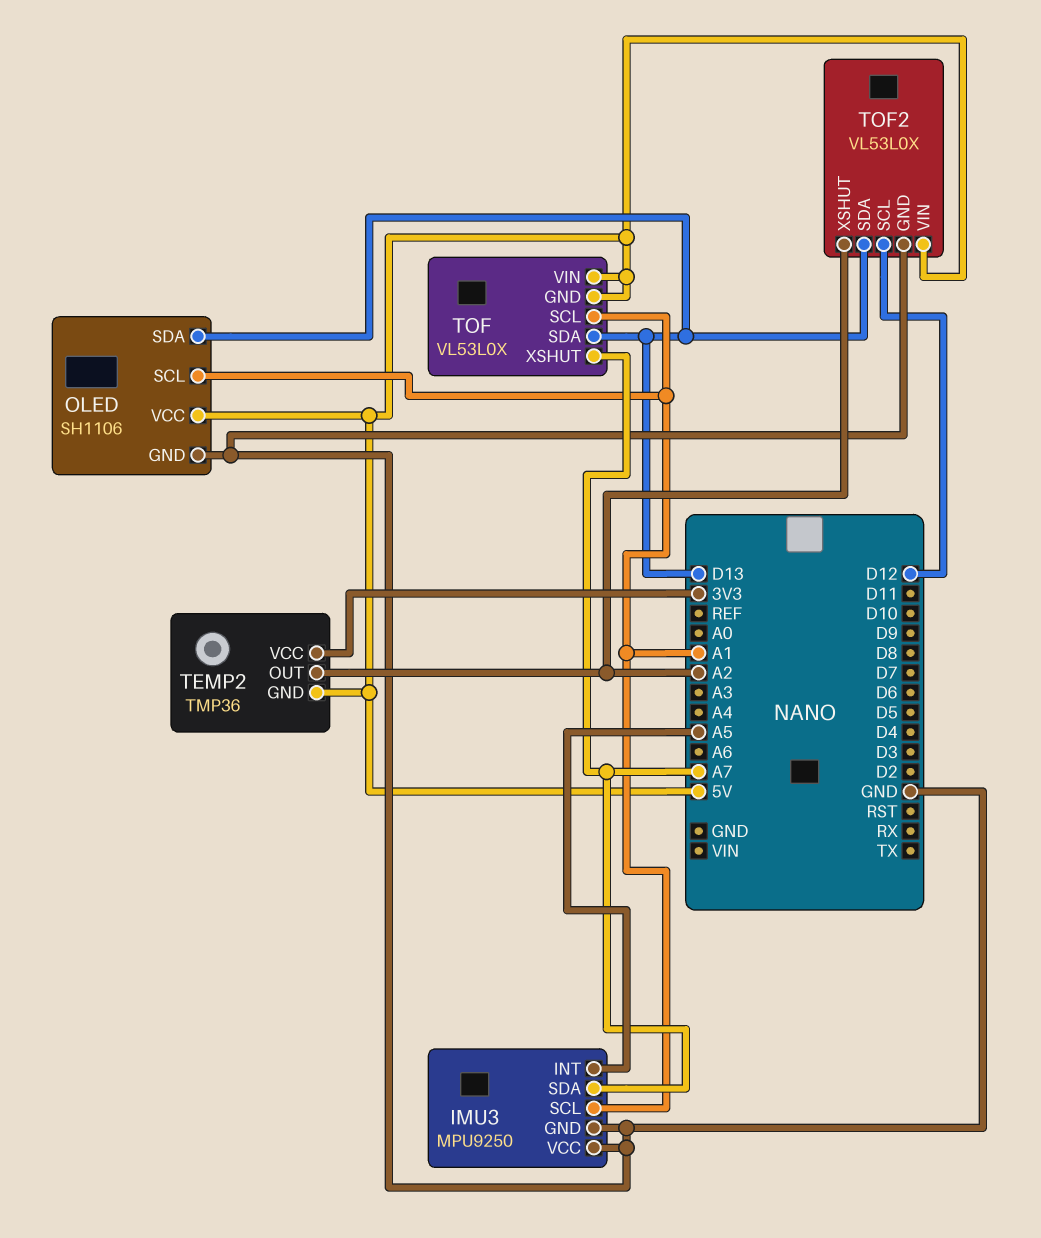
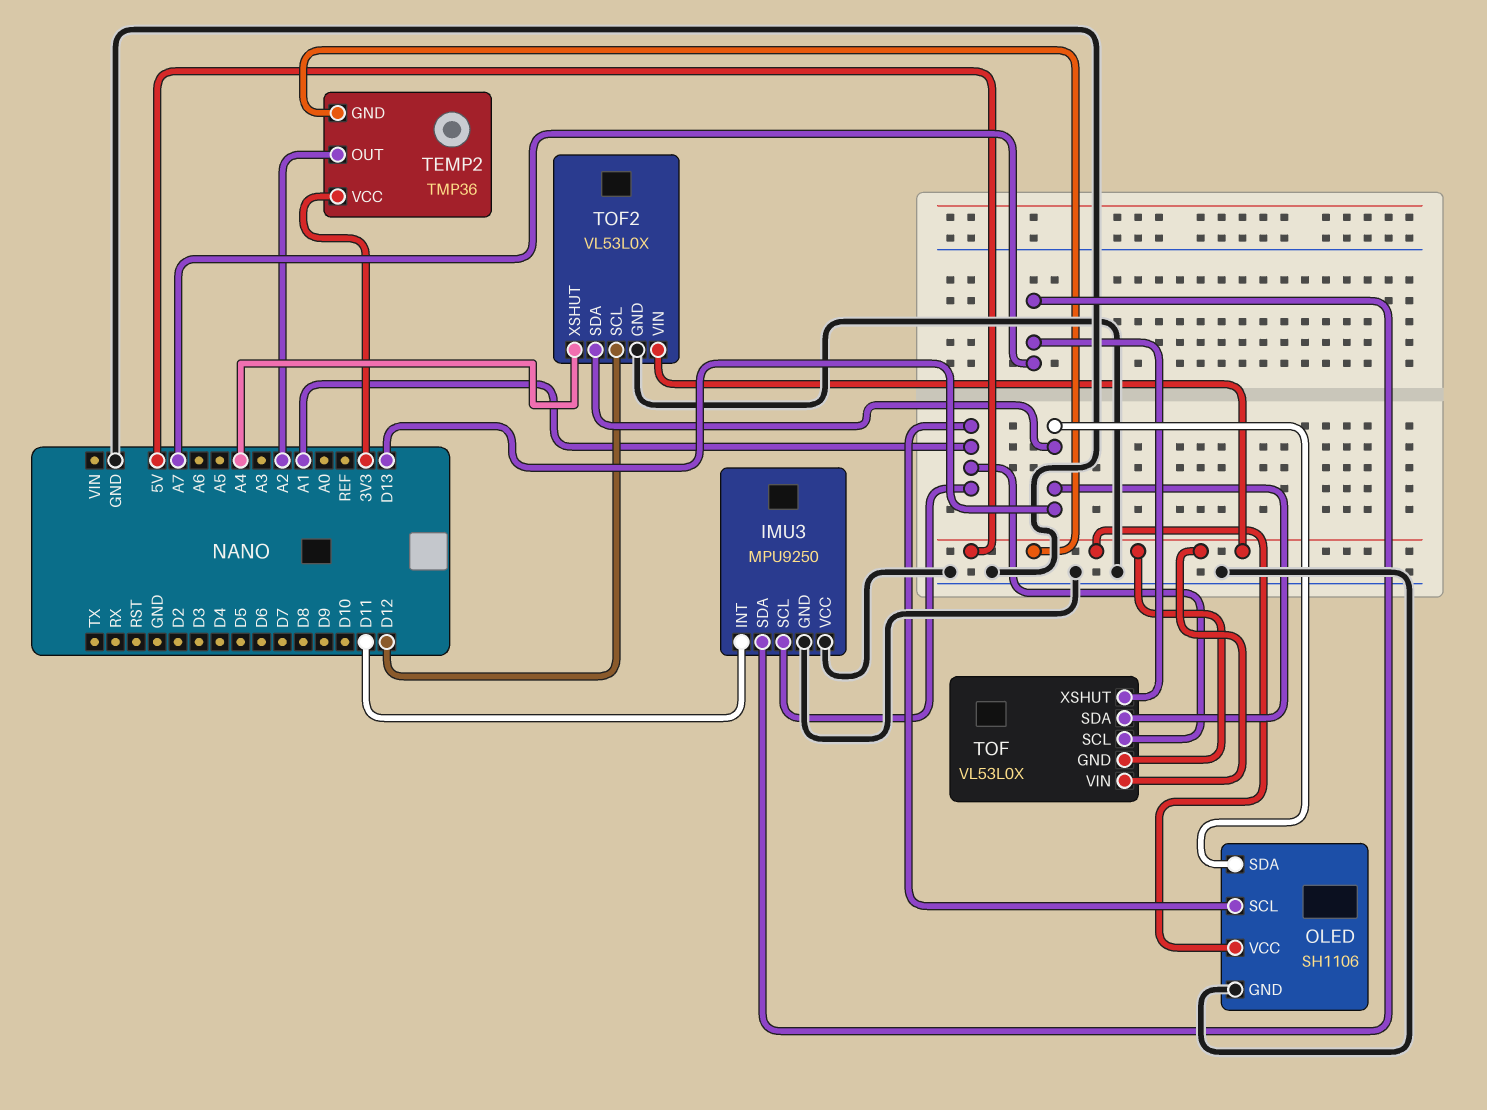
IMU3 pin INT: A5 -> D11
TOF2 pin XSHUT: A2 -> A4

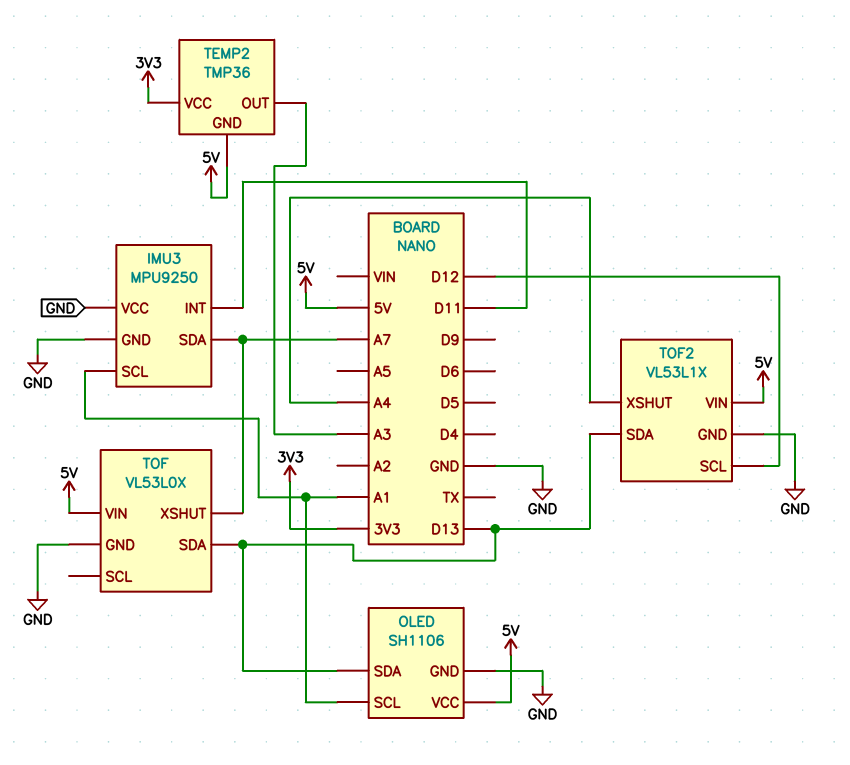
TEMP2 pin OUT: A2 -> A3
TOF pin GND: 5V -> GND
TOF pin SCL: A1 -> none
TOF2: VL53L0X -> VL53L1X

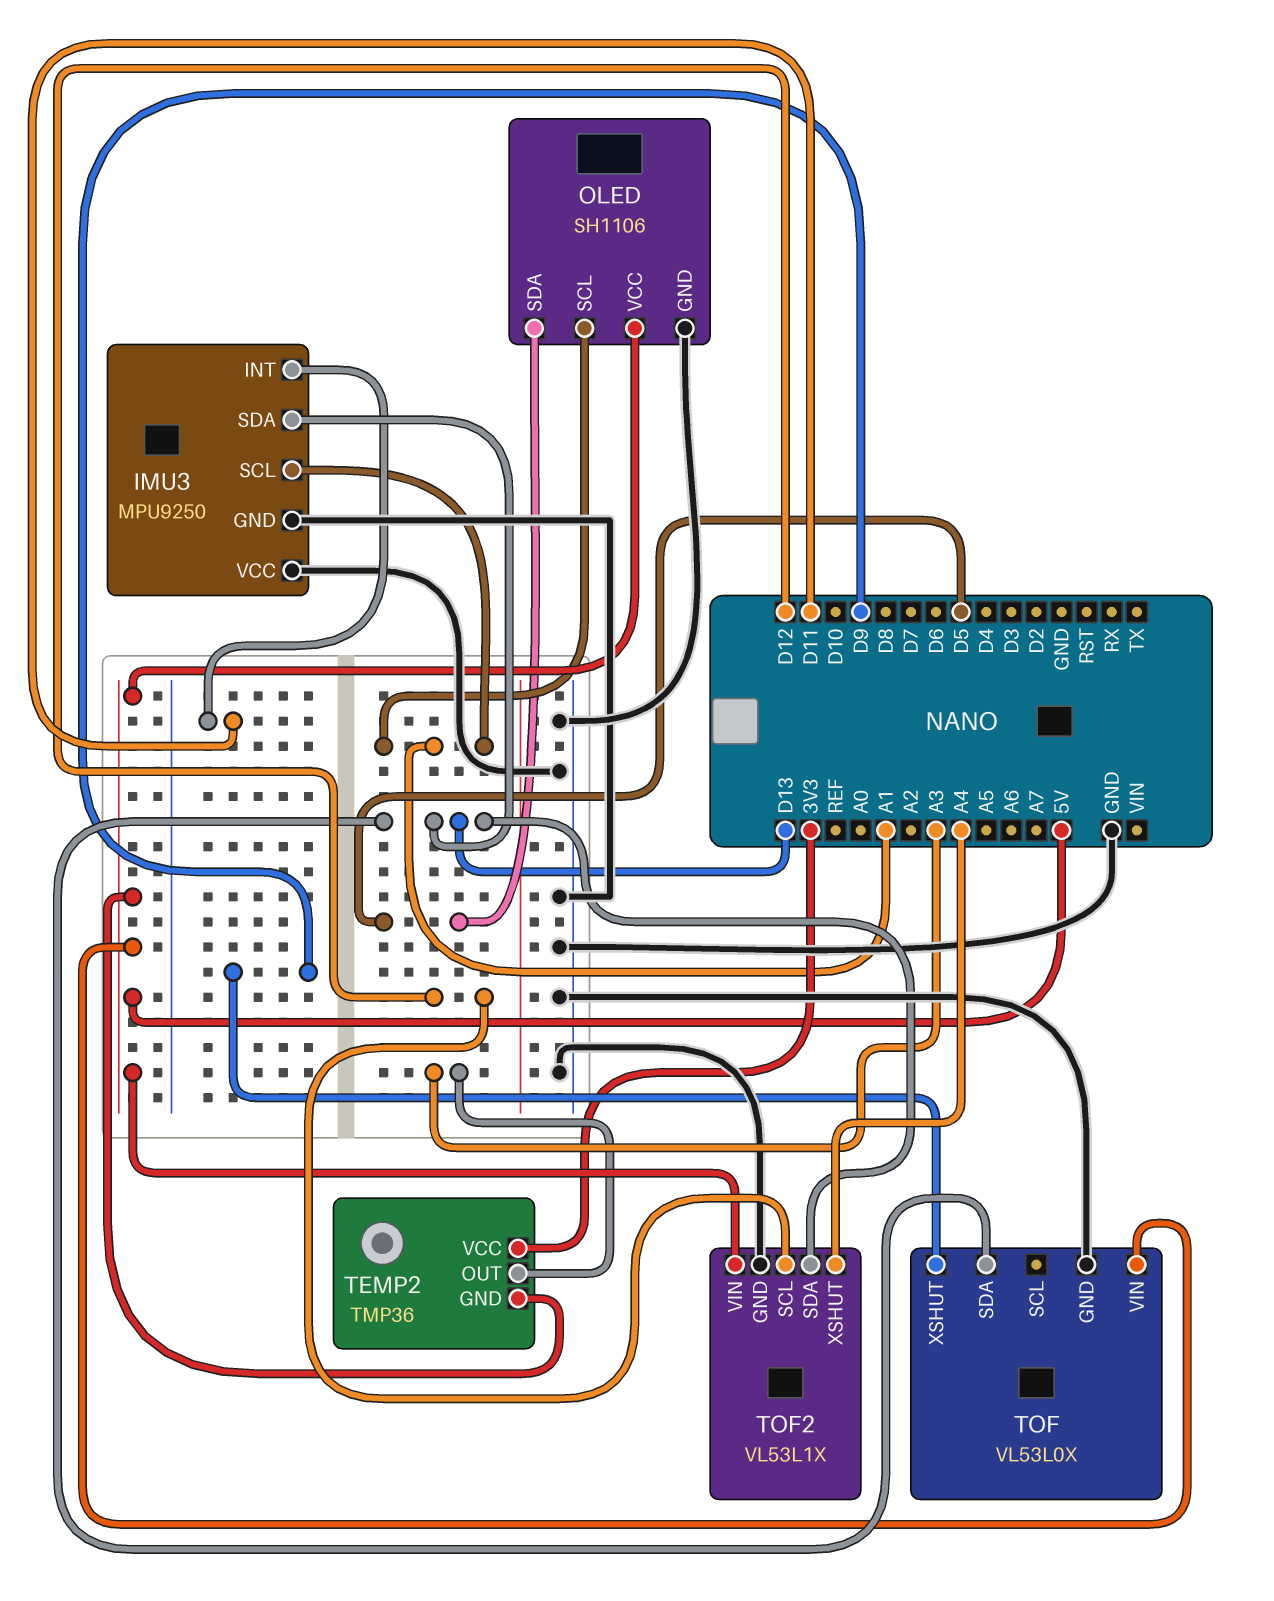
IMU3 pin SDA: A7 -> D13
OLED pin SDA: D13 -> D5
TOF pin XSHUT: A7 -> D9

